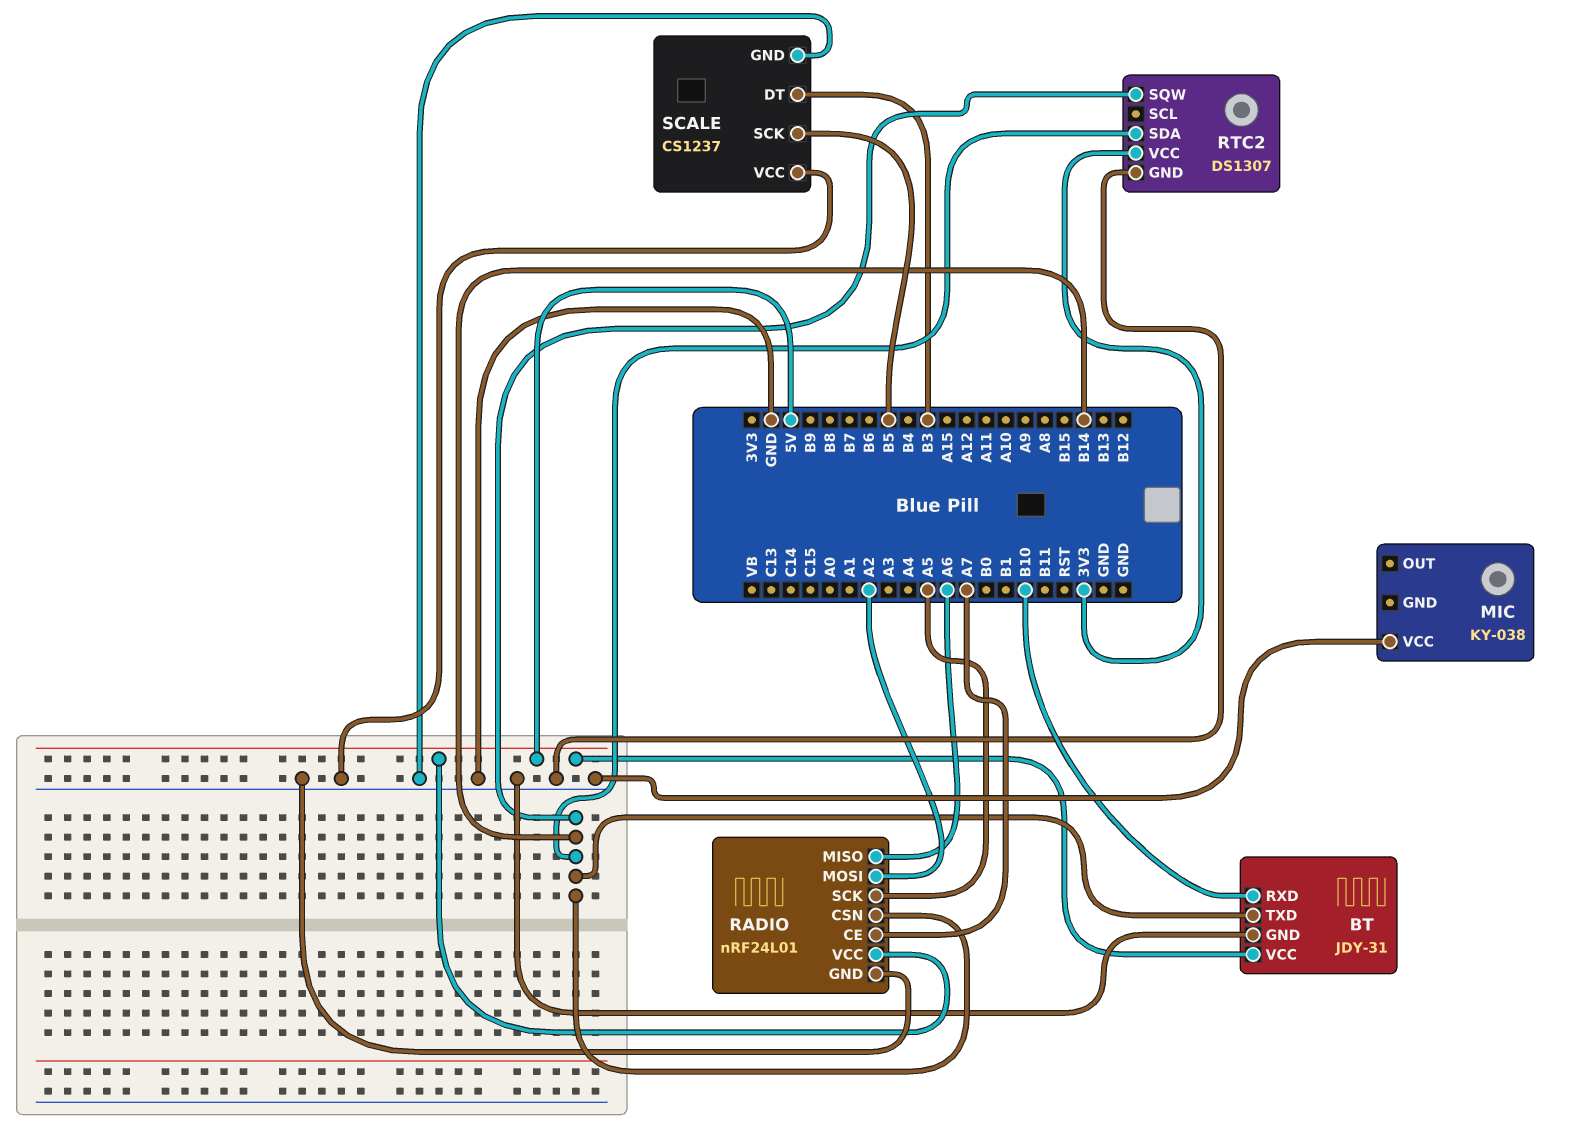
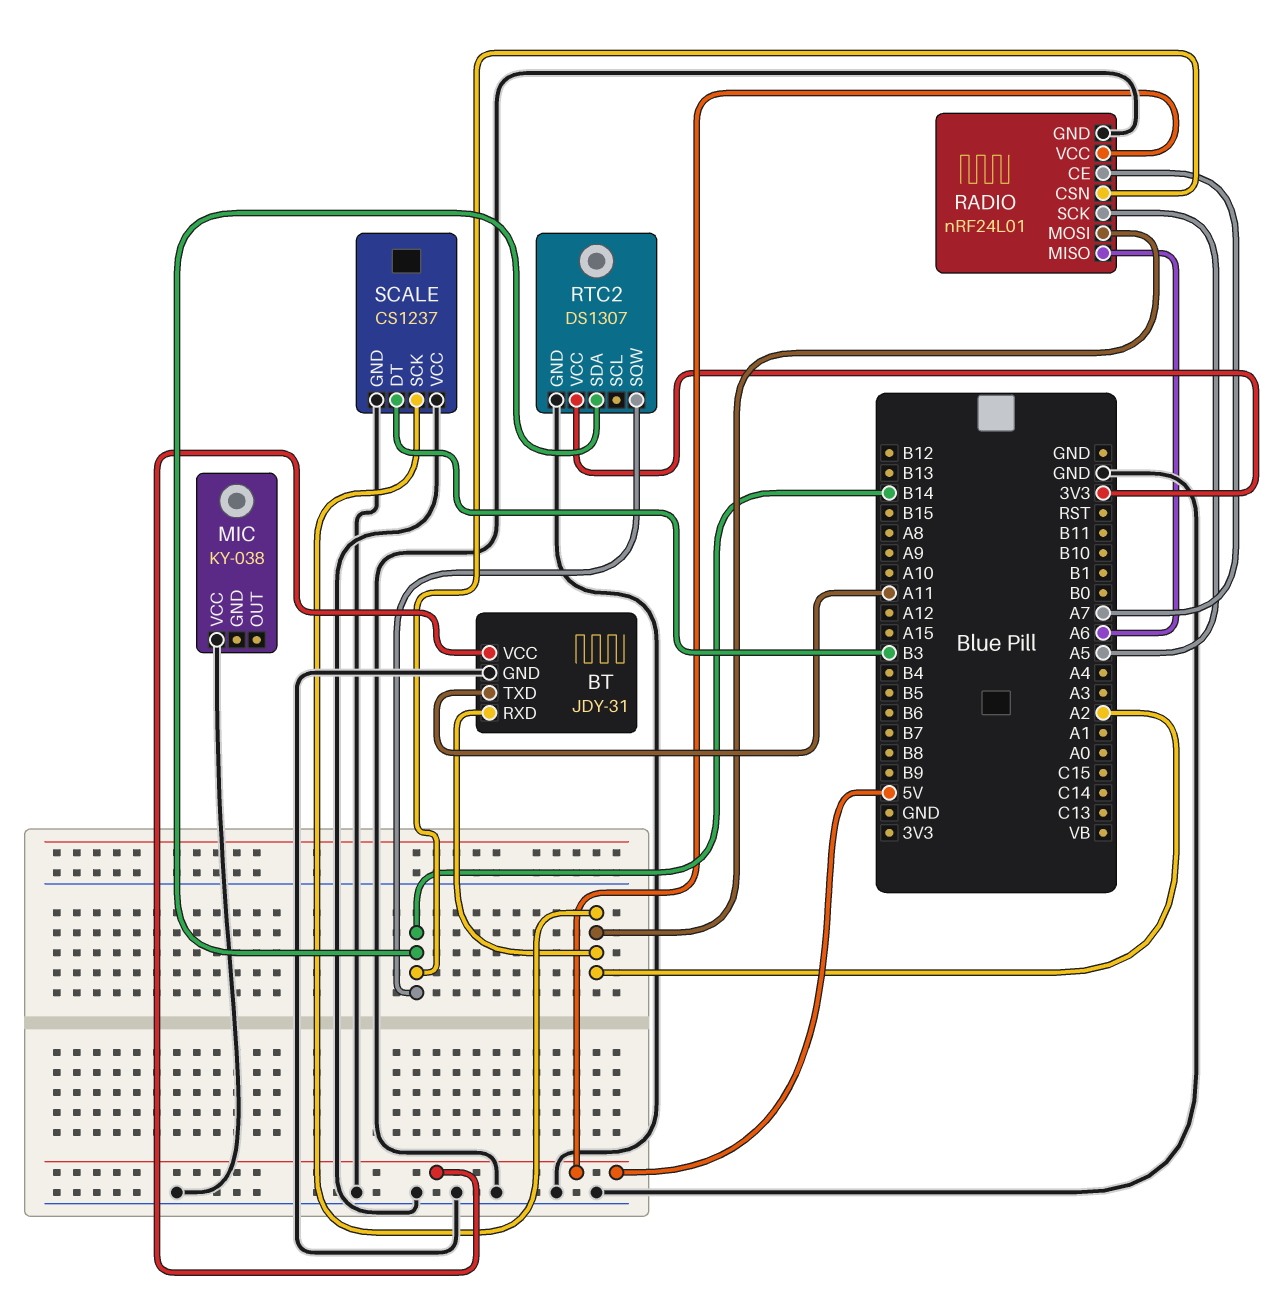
BT pin RXD: B10 -> A2
BT pin TXD: B14 -> A11
SCALE pin SCK: B5 -> A2

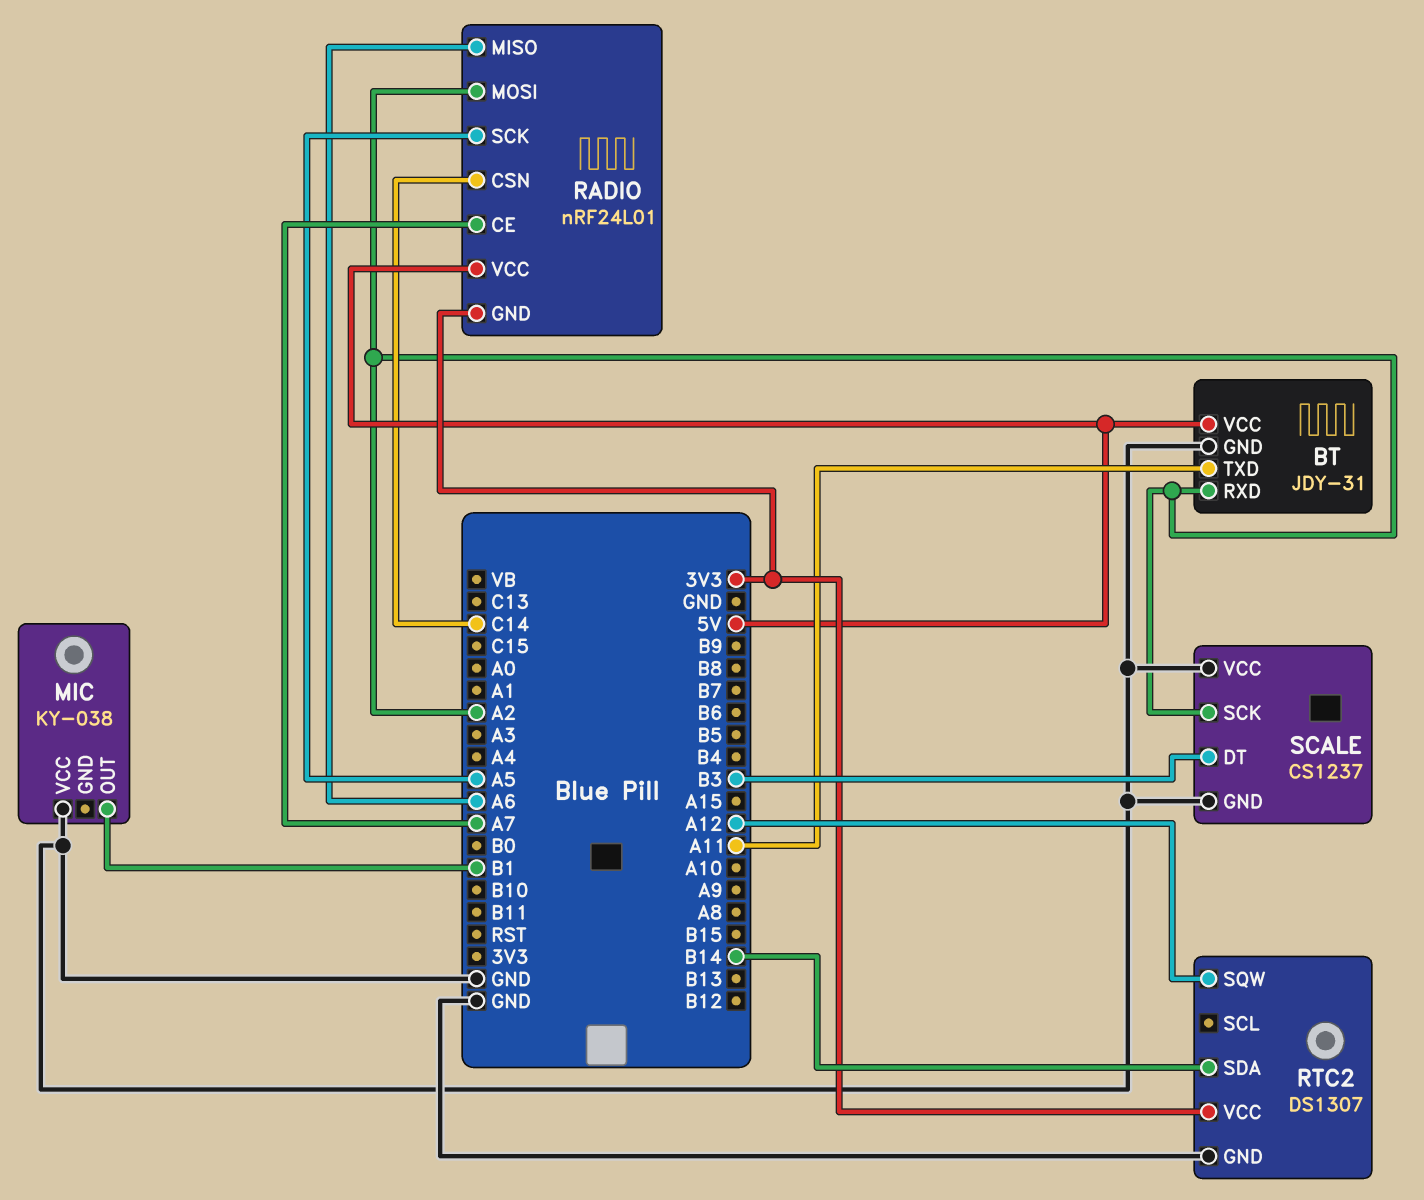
MIC pin OUT: none -> B1
RADIO pin CSN: B14 -> C14
RADIO pin GND: GND -> 3V3
RTC2 pin SQW: B14 -> A12

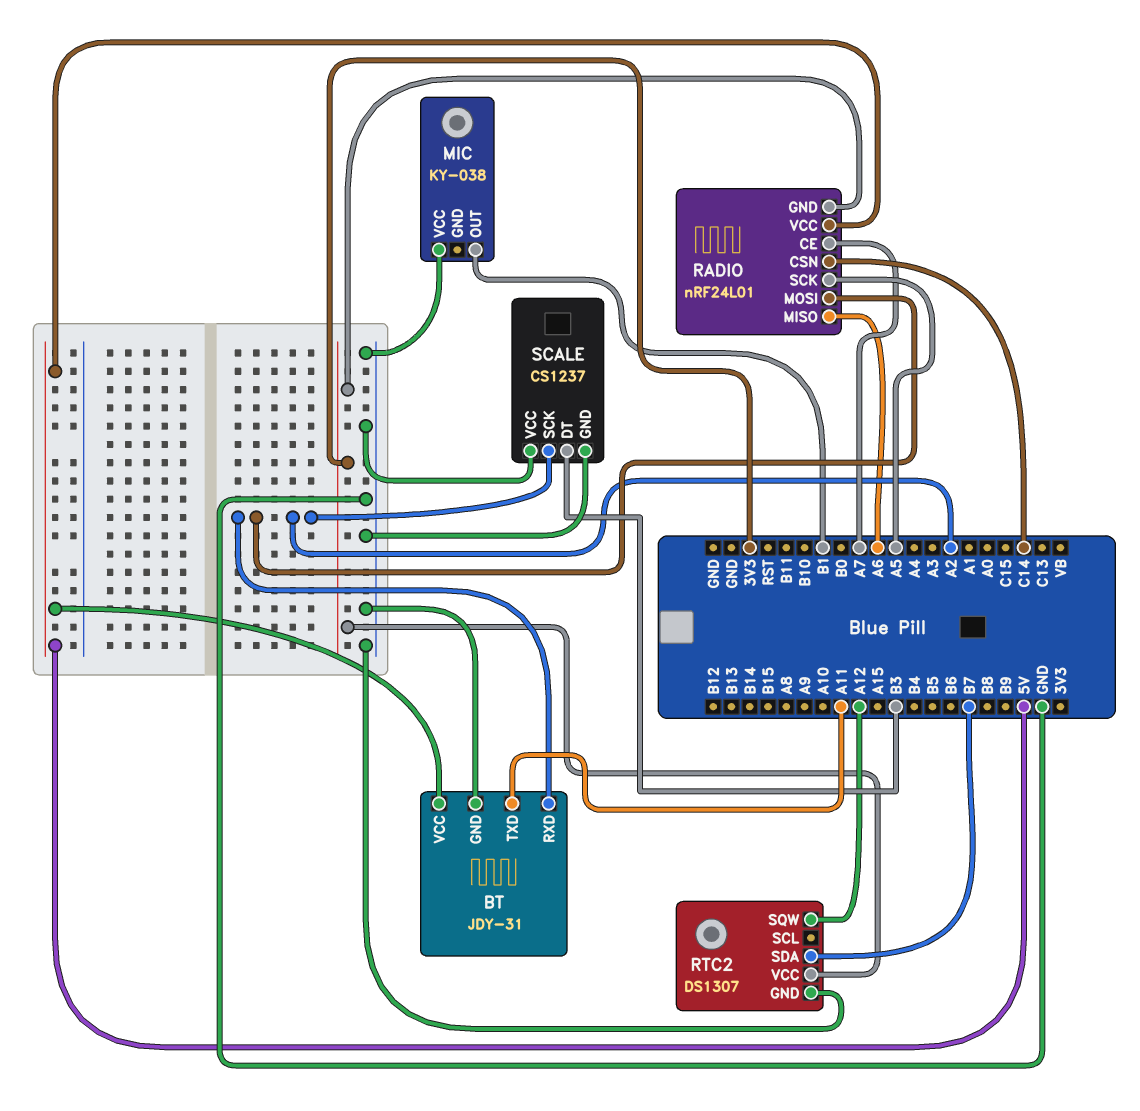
RTC2 pin SDA: B14 -> B7

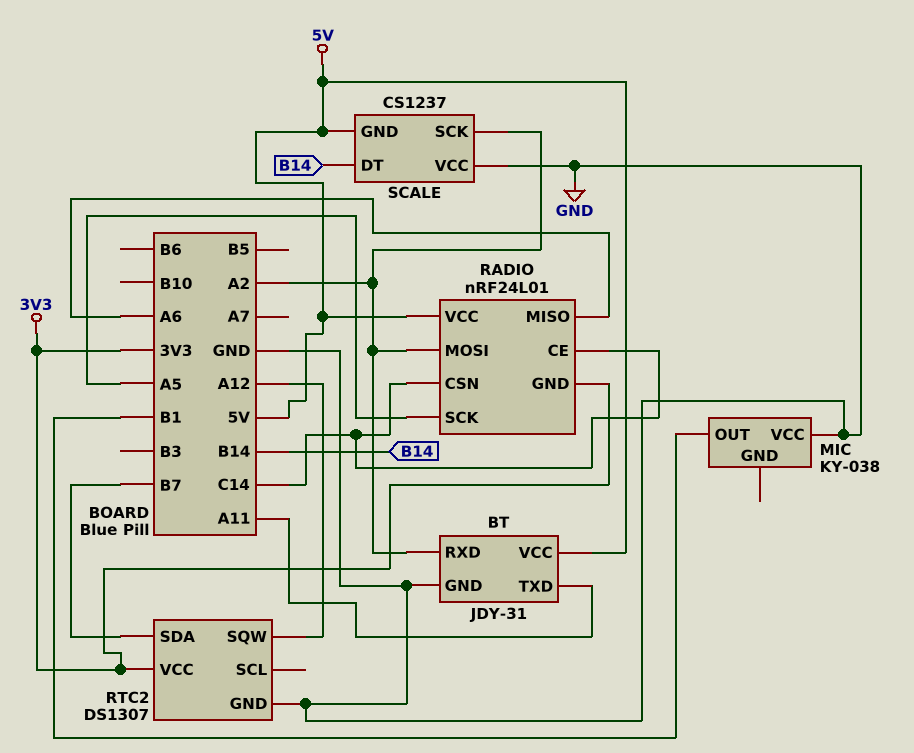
RADIO pin CE: A7 -> C14
SCALE pin DT: B3 -> B14
SCALE pin GND: GND -> 5V

